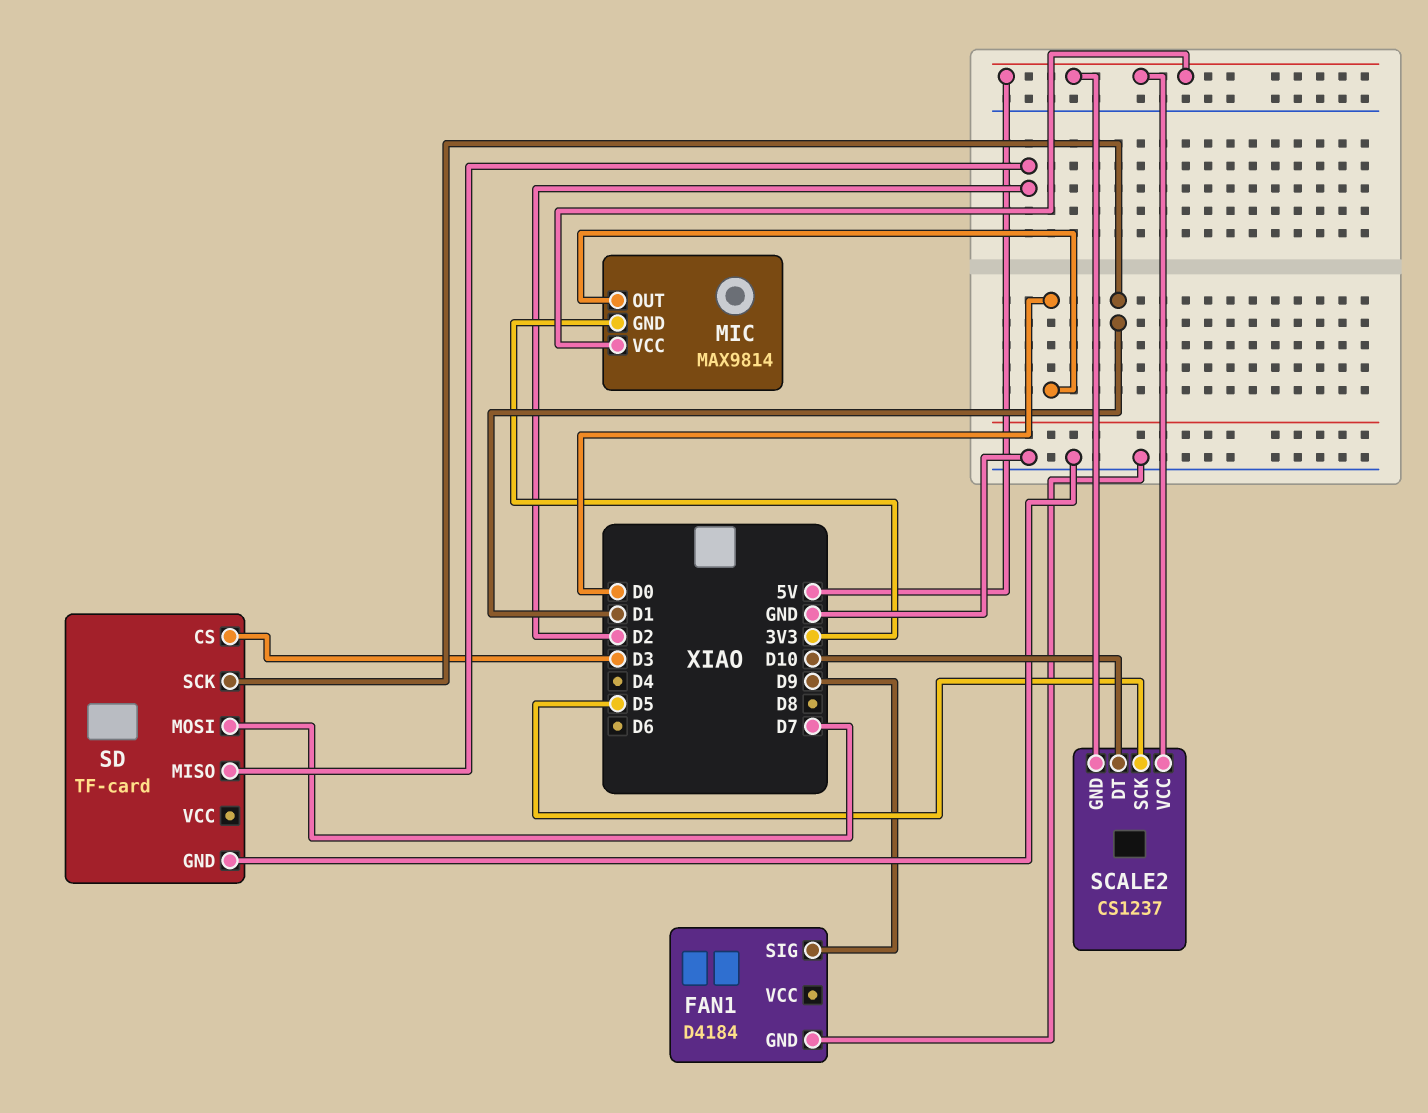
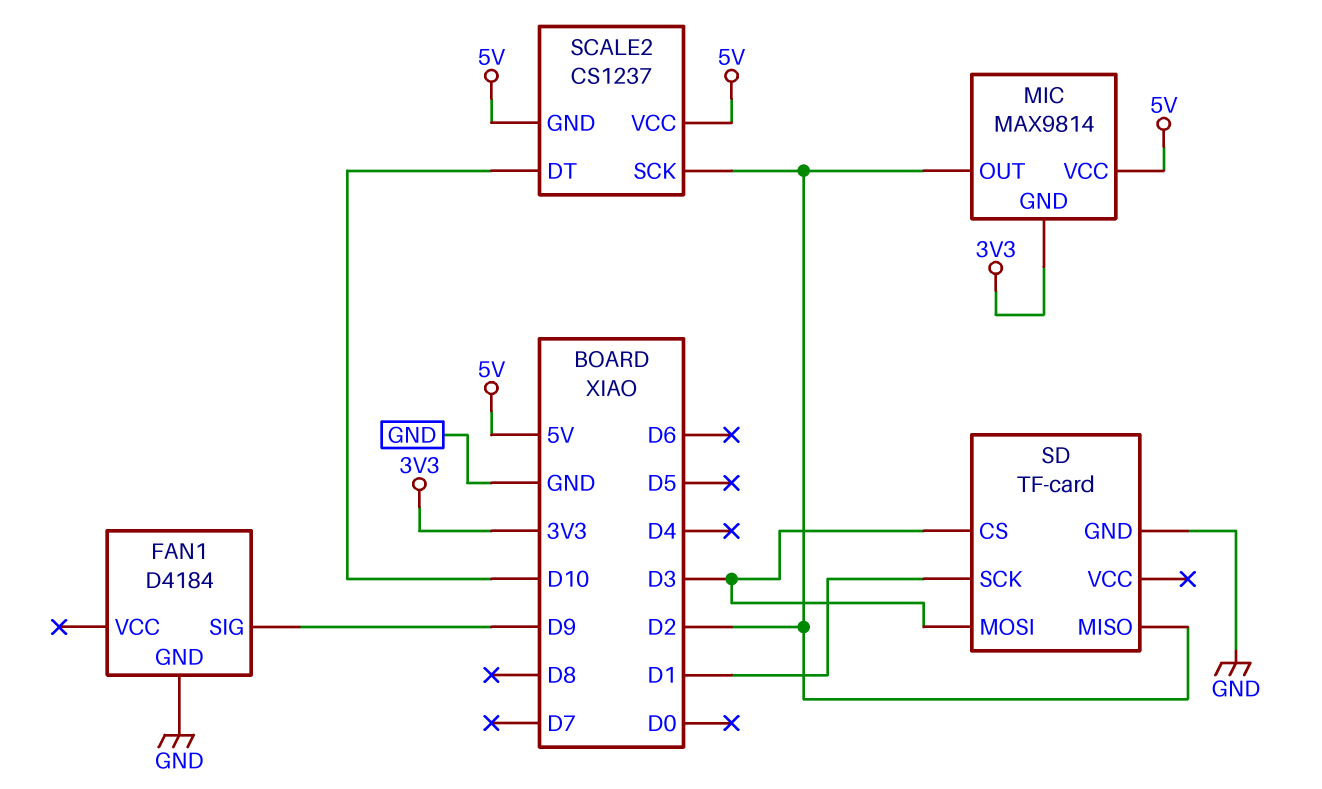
MIC pin OUT: D0 -> D2
SCALE2 pin SCK: D5 -> D2
SD pin MOSI: D7 -> D3

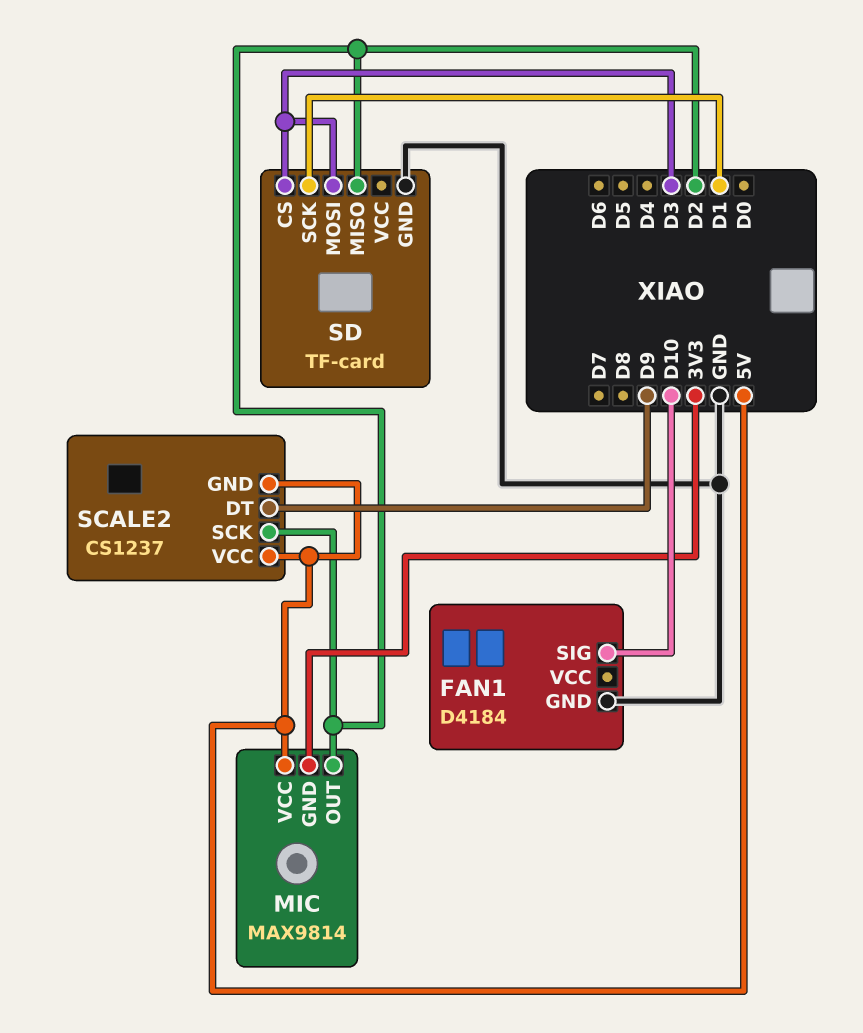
FAN1 pin SIG: D9 -> D10
SCALE2 pin DT: D10 -> D9

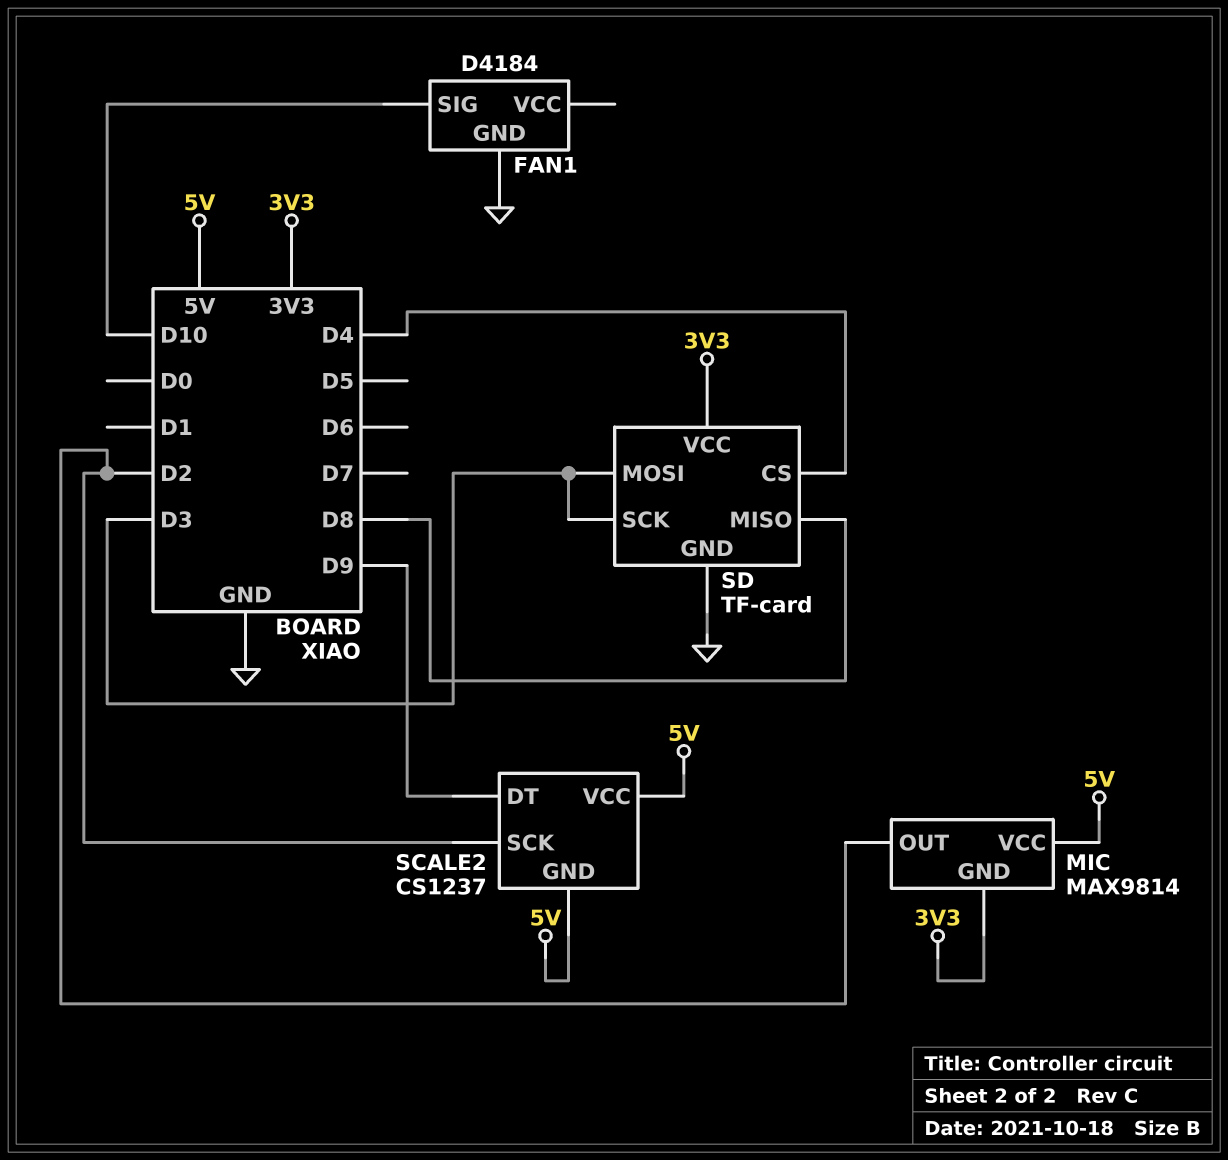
SD pin CS: D3 -> D4
SD pin MISO: D2 -> D8
SD pin SCK: D1 -> D3
SD pin VCC: none -> 3V3

